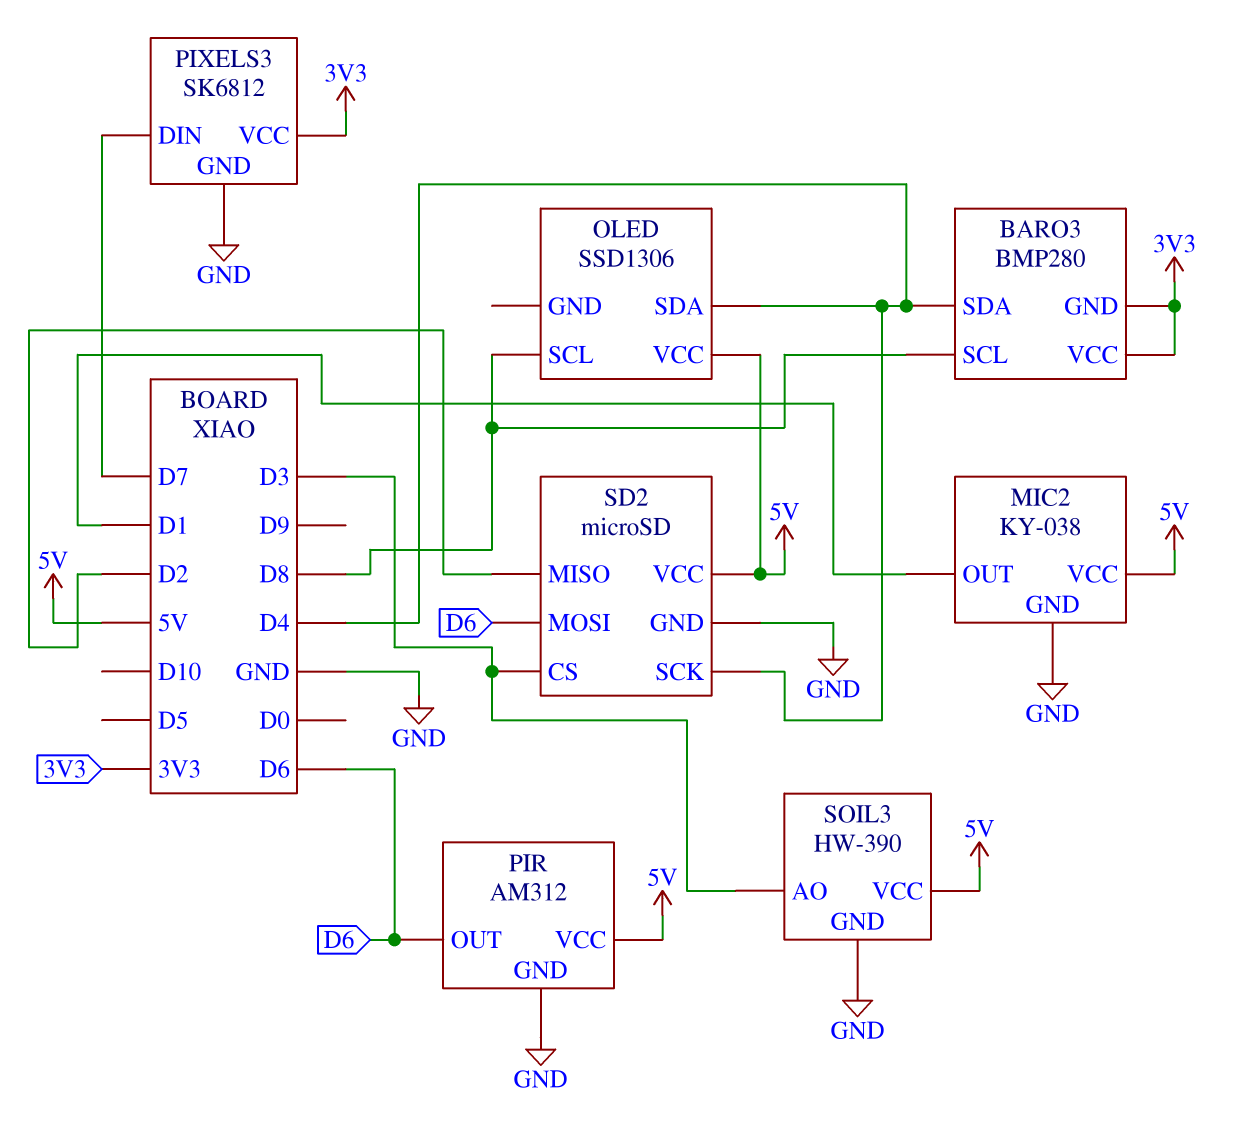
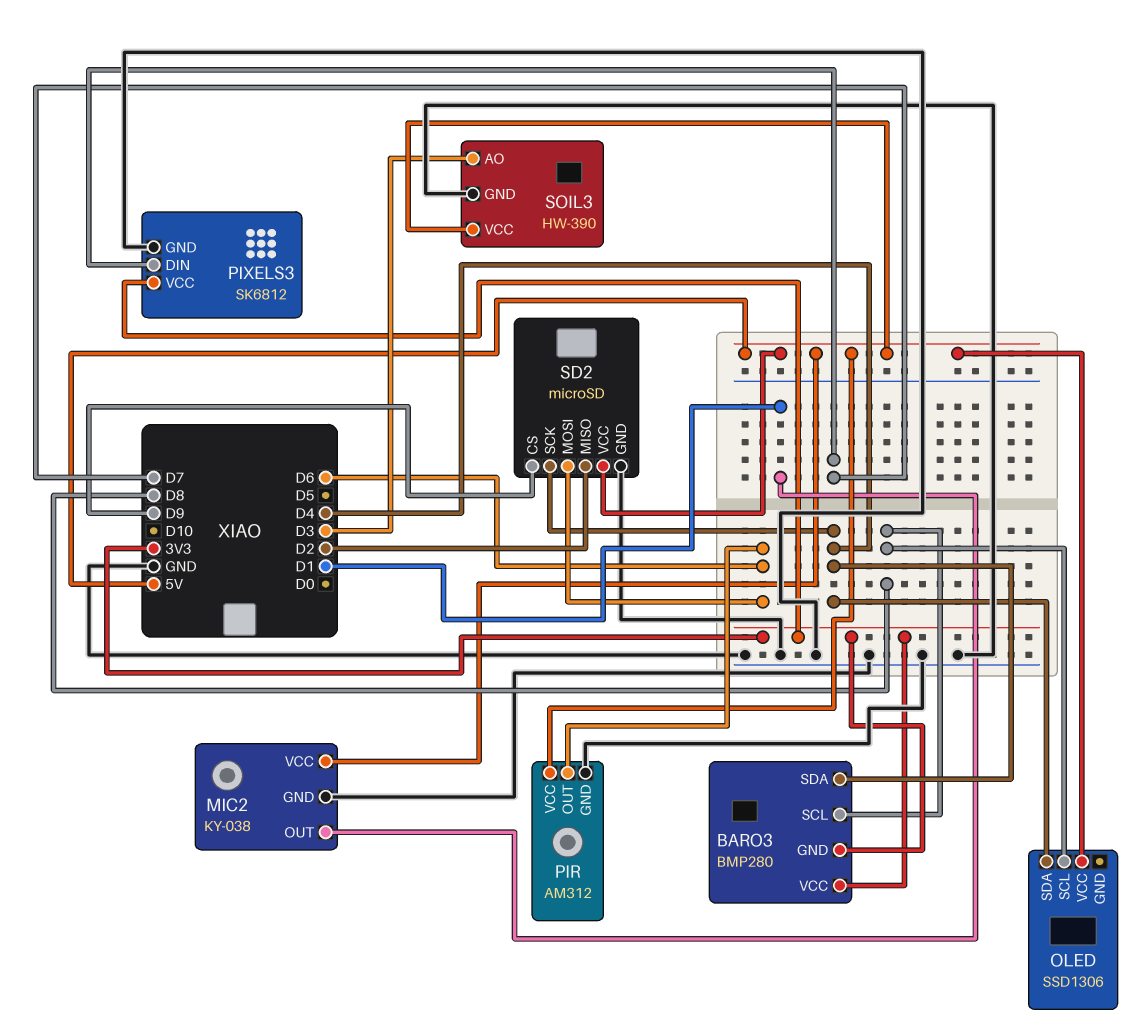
SD2 pin CS: D3 -> D9

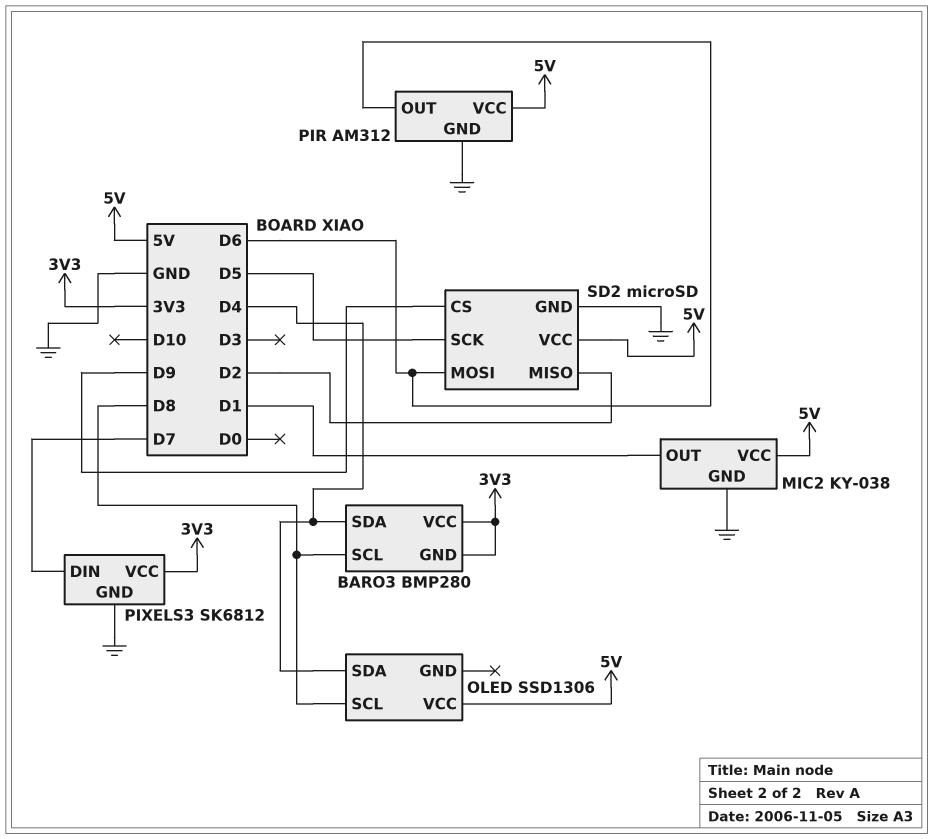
SD2 pin SCK: D4 -> D5
SOIL3: HW-390 -> none
SOIL3 pin AO: D3 -> none
SOIL3 pin GND: GND -> none
SOIL3 pin VCC: 5V -> none

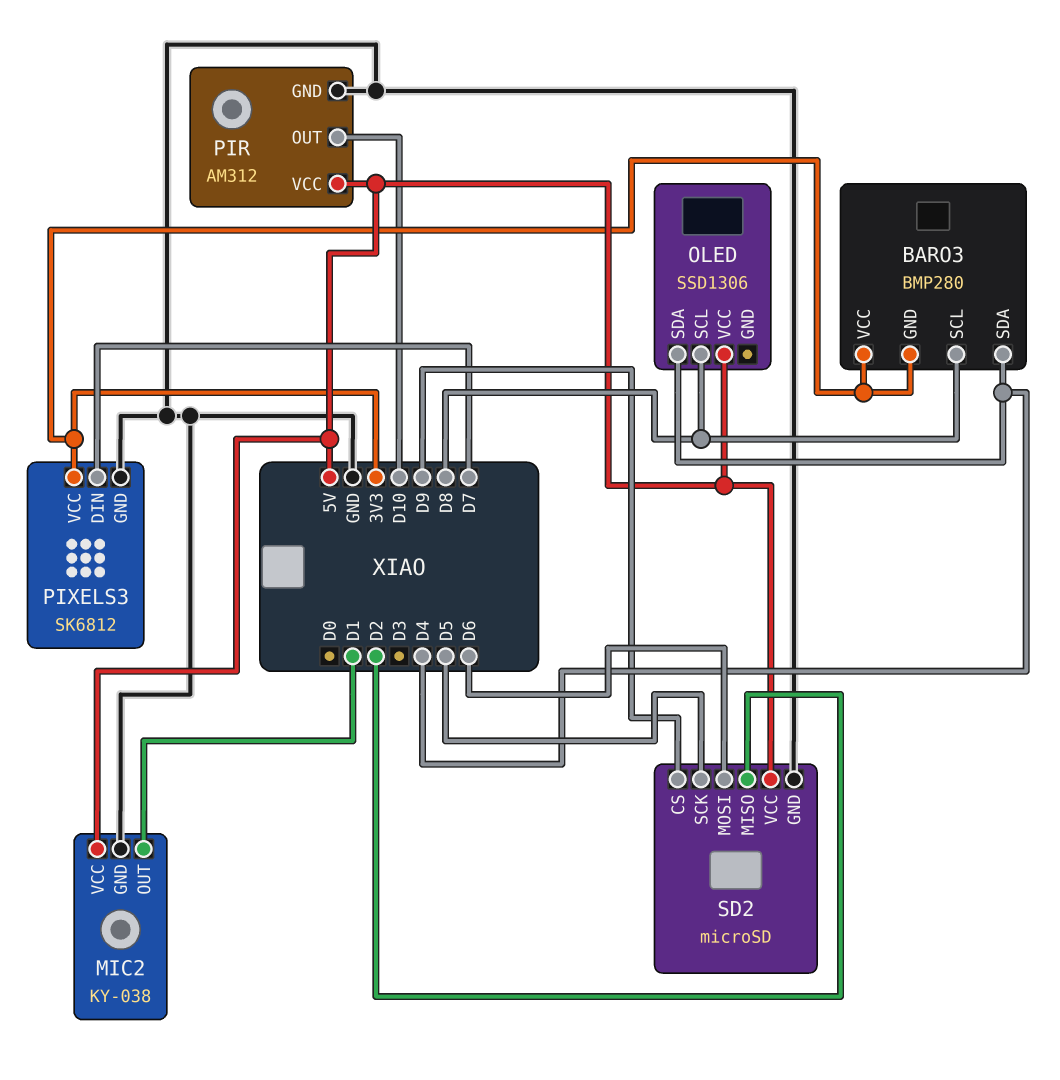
PIR pin OUT: D6 -> D10

